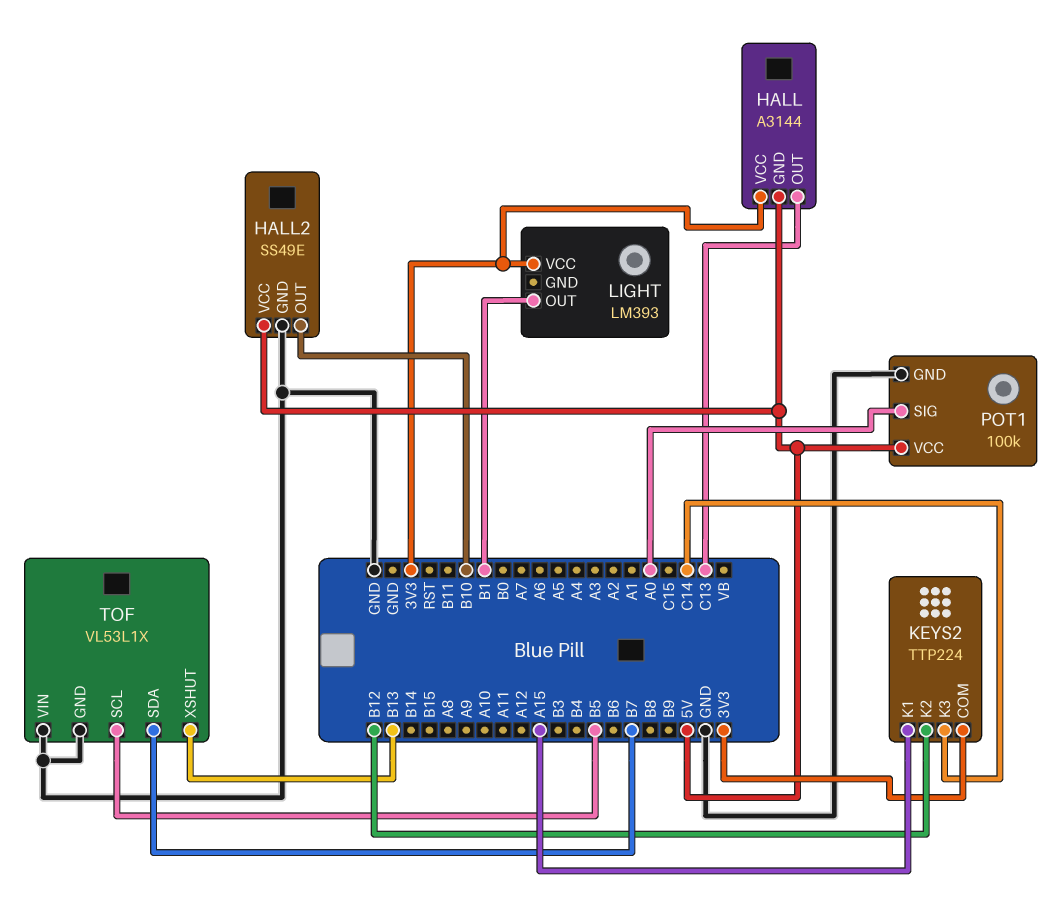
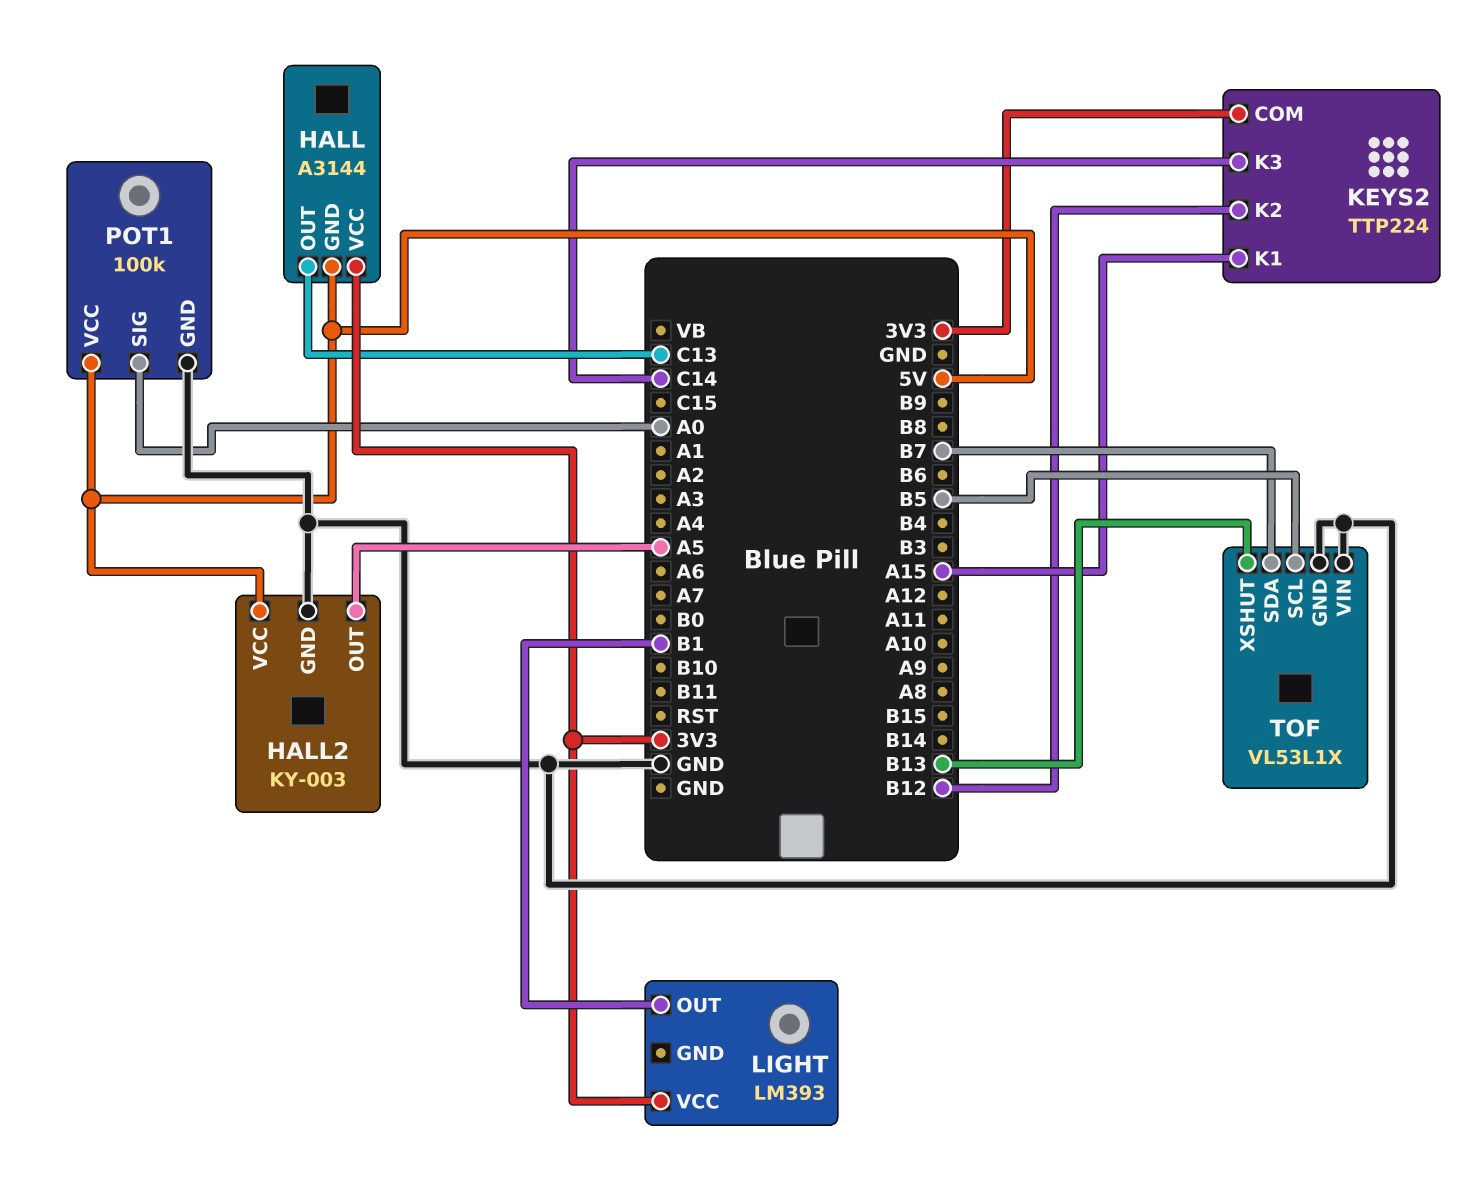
HALL2: SS49E -> KY-003
HALL2 pin OUT: B10 -> A5

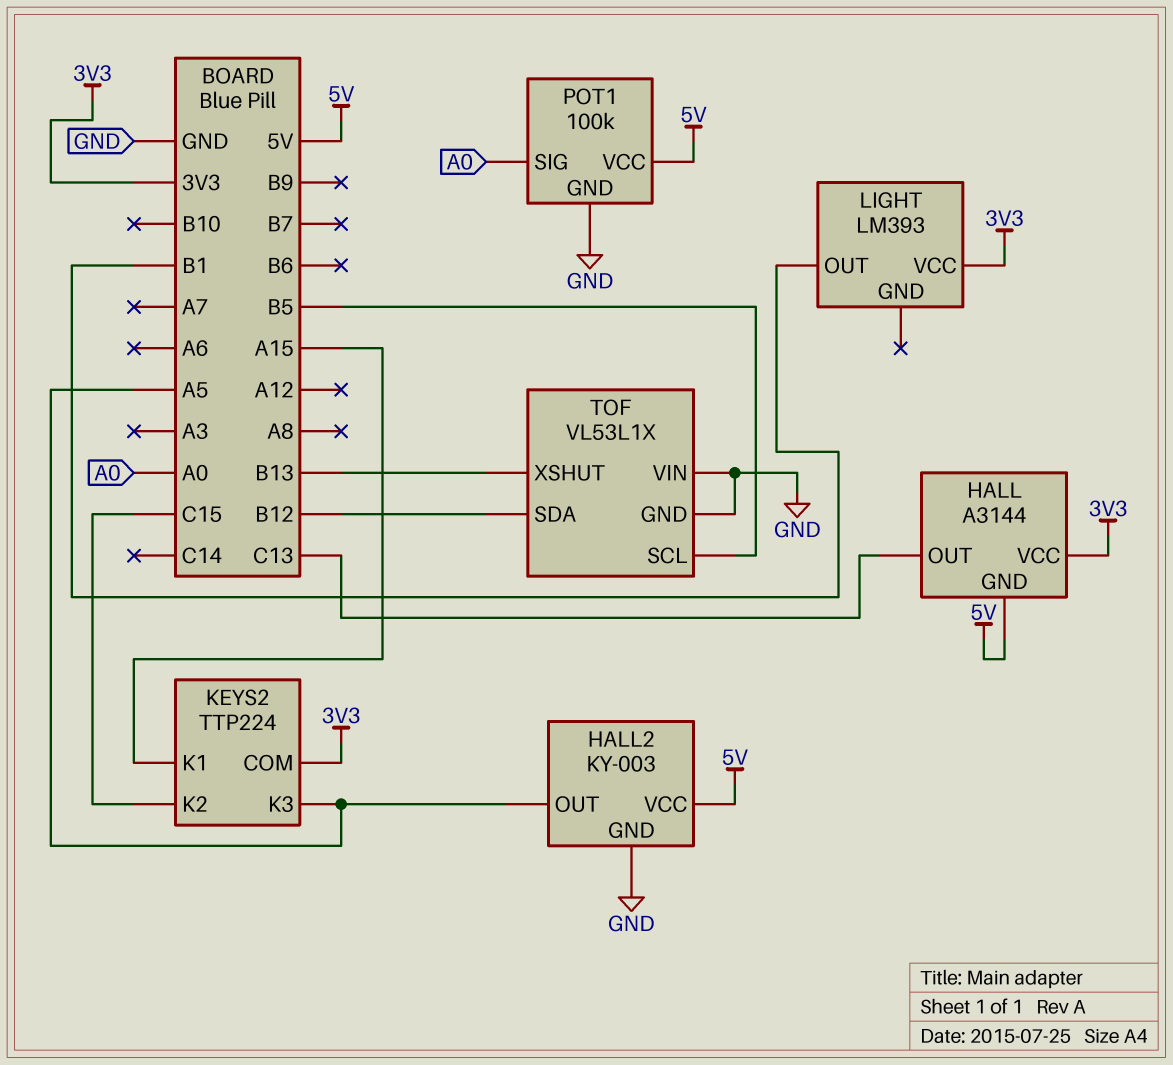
KEYS2 pin K2: B12 -> C15
KEYS2 pin K3: C14 -> A5
TOF pin SDA: B7 -> B12

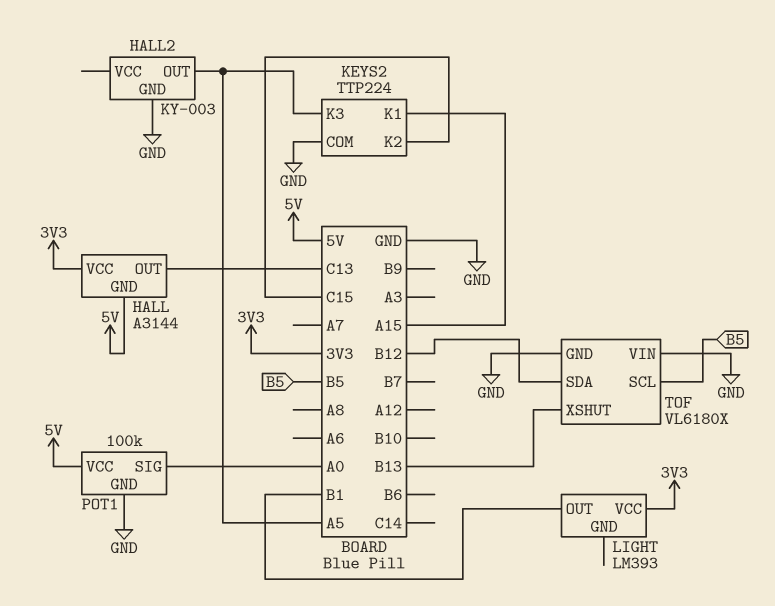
HALL2 pin VCC: 5V -> none
KEYS2 pin COM: 3V3 -> GND
TOF: VL53L1X -> VL6180X

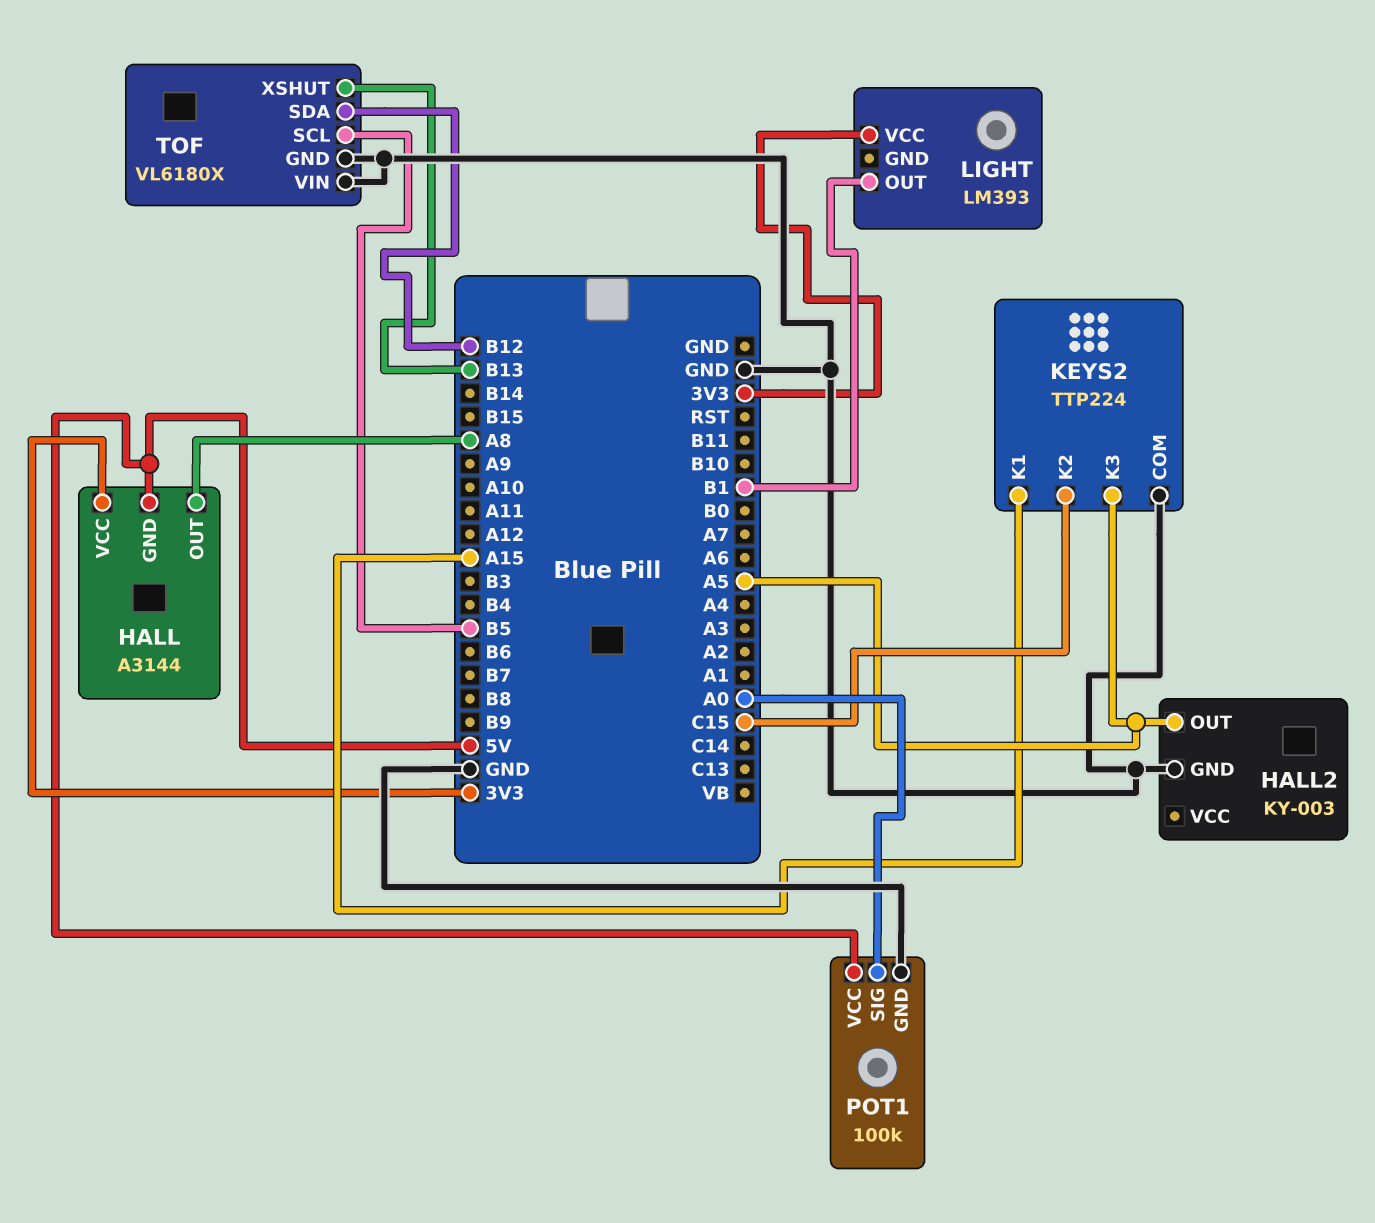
HALL pin OUT: C13 -> A8

